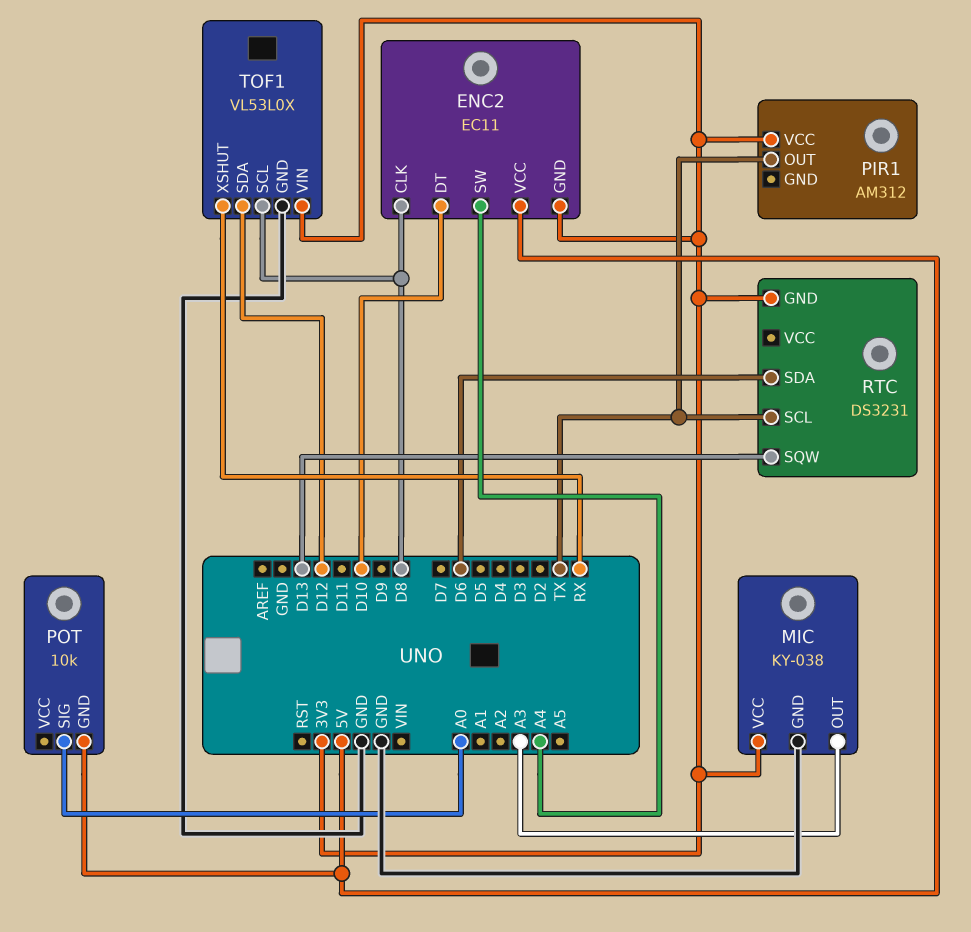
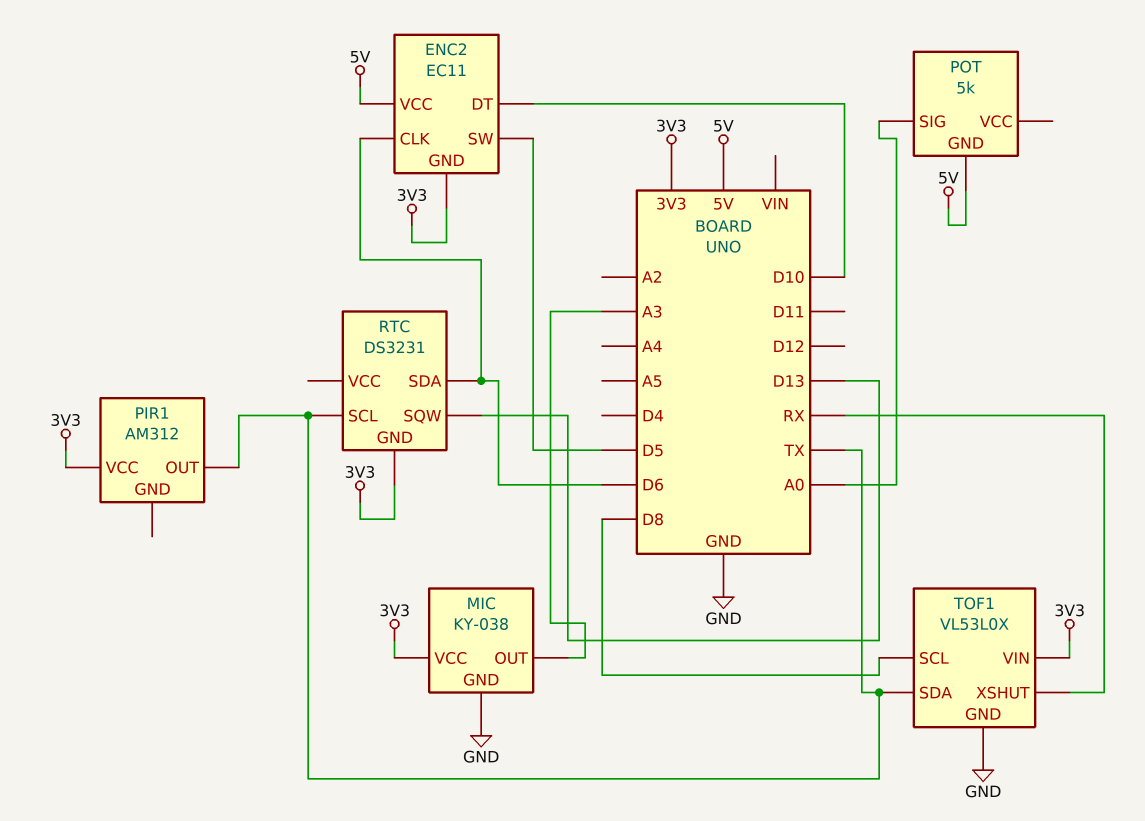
ENC2 pin CLK: D8 -> D6
ENC2 pin SW: A4 -> D5
POT: 10k -> 5k
TOF1 pin SDA: D12 -> TX

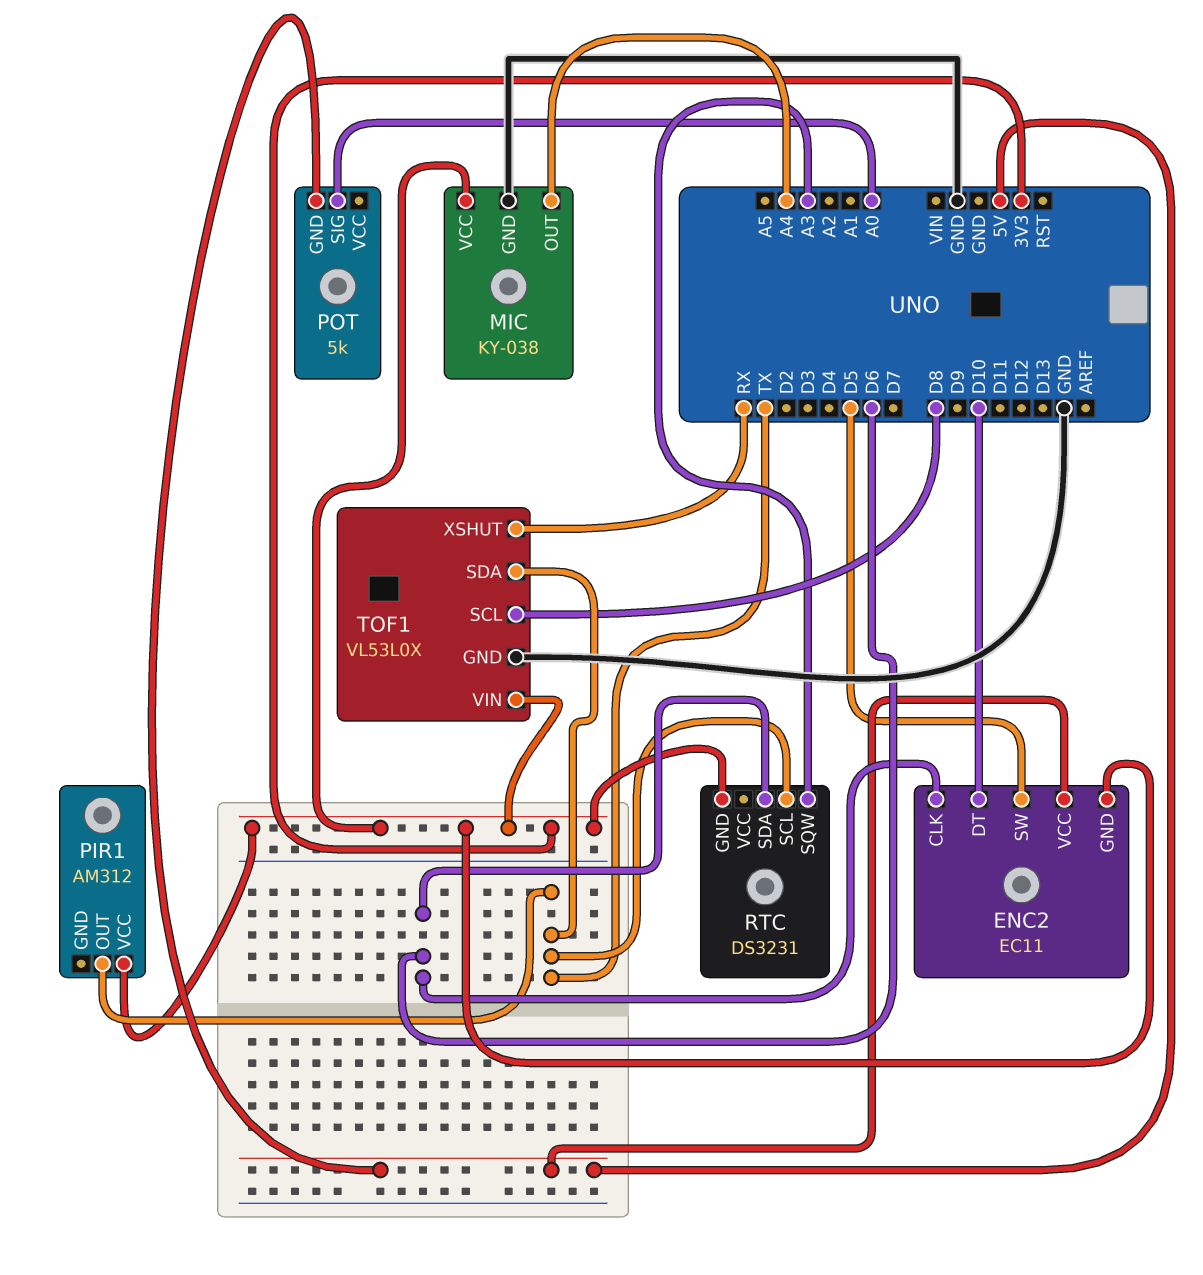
MIC pin OUT: A3 -> A4
RTC pin SQW: D13 -> A3

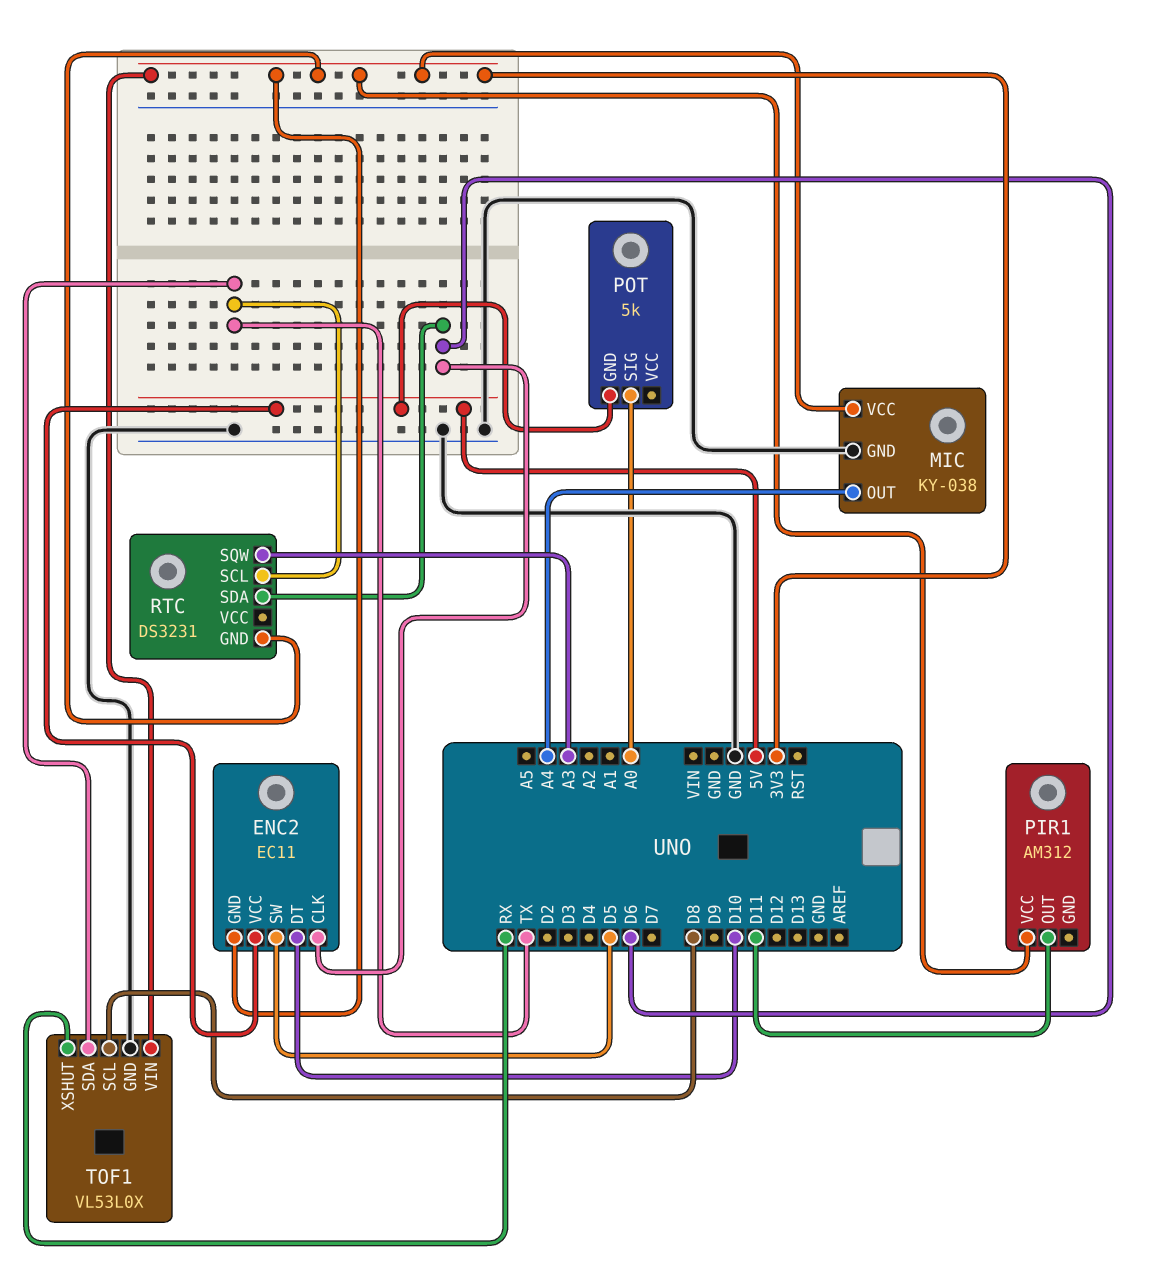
PIR1 pin OUT: TX -> D11

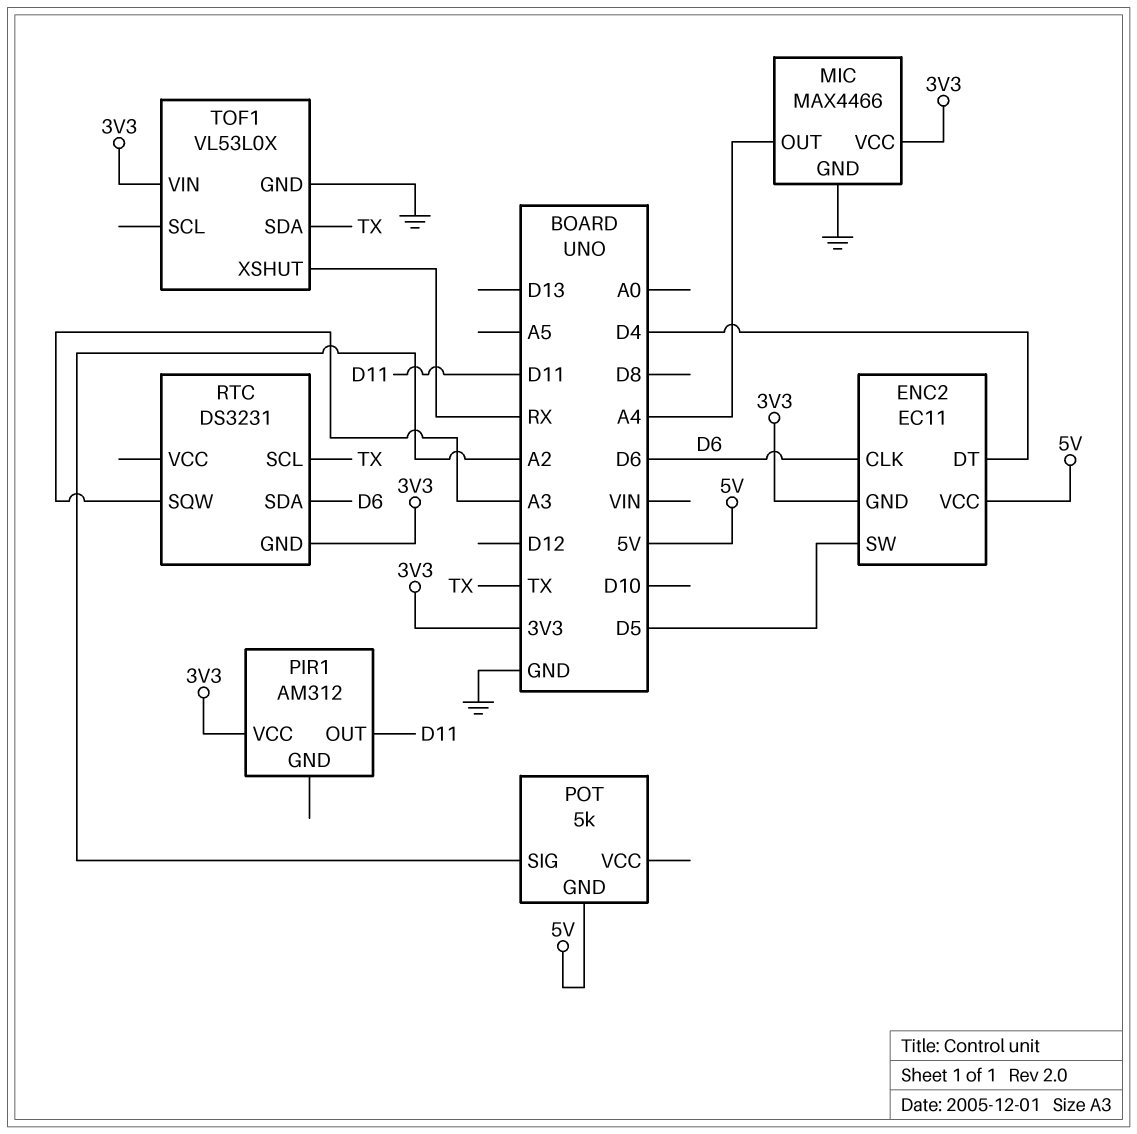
ENC2 pin DT: D10 -> D4
MIC: KY-038 -> MAX4466
POT pin SIG: A0 -> A2
TOF1 pin SCL: D8 -> none

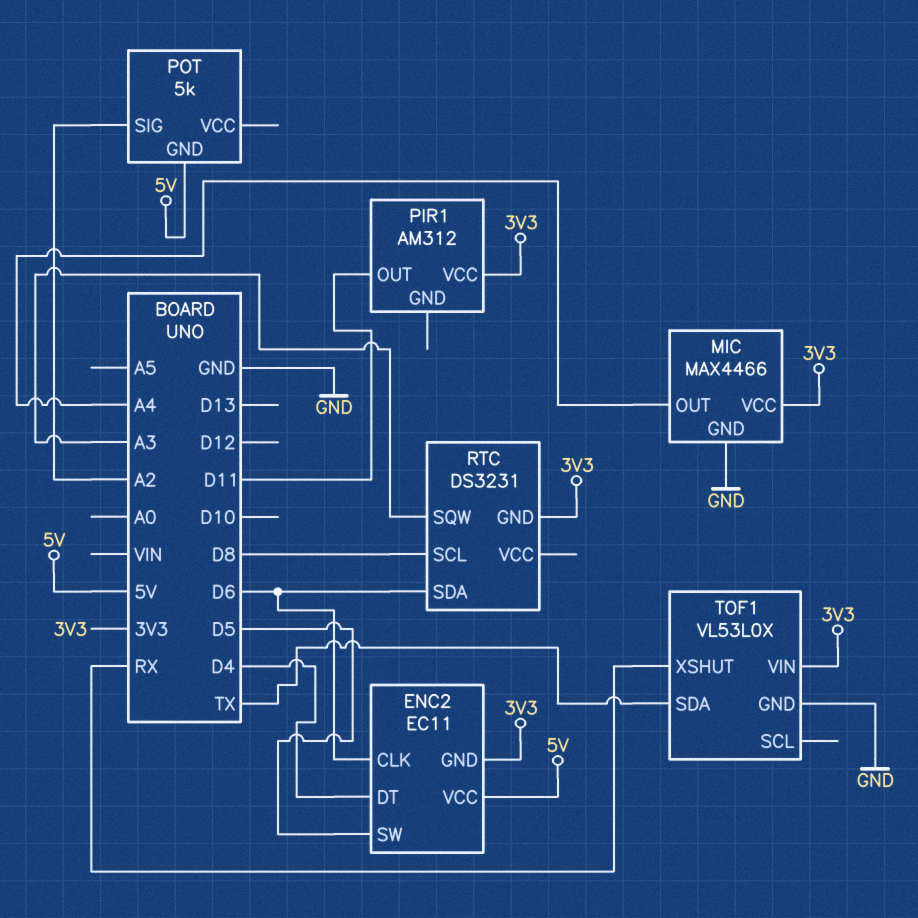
RTC pin SCL: TX -> D8

